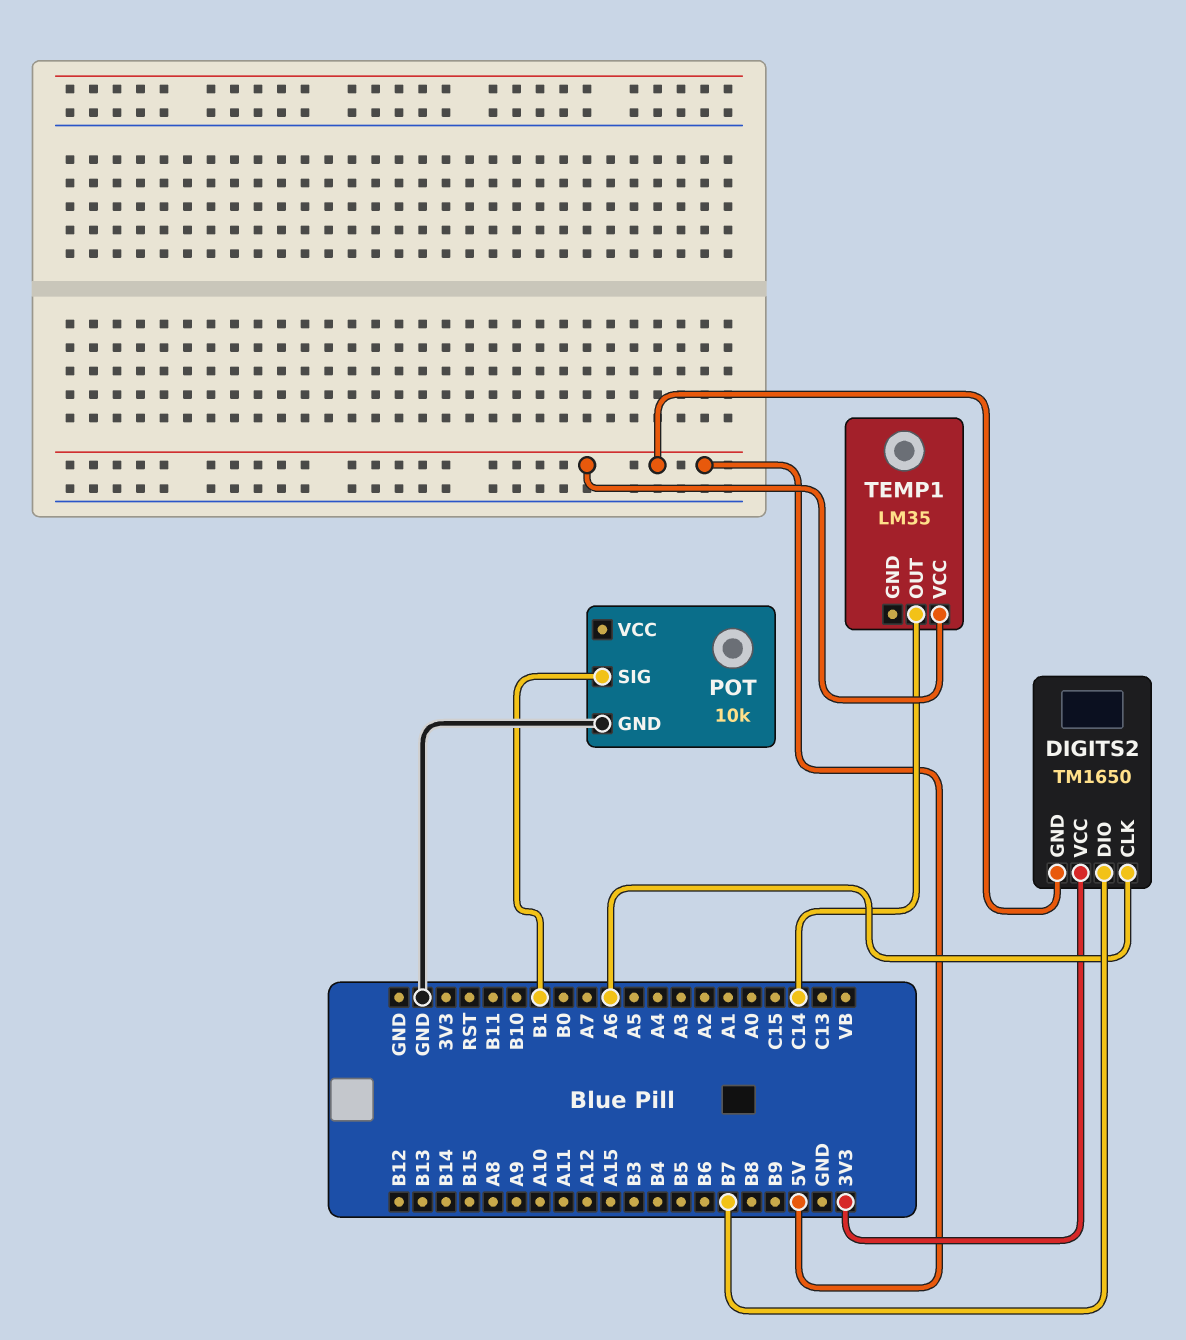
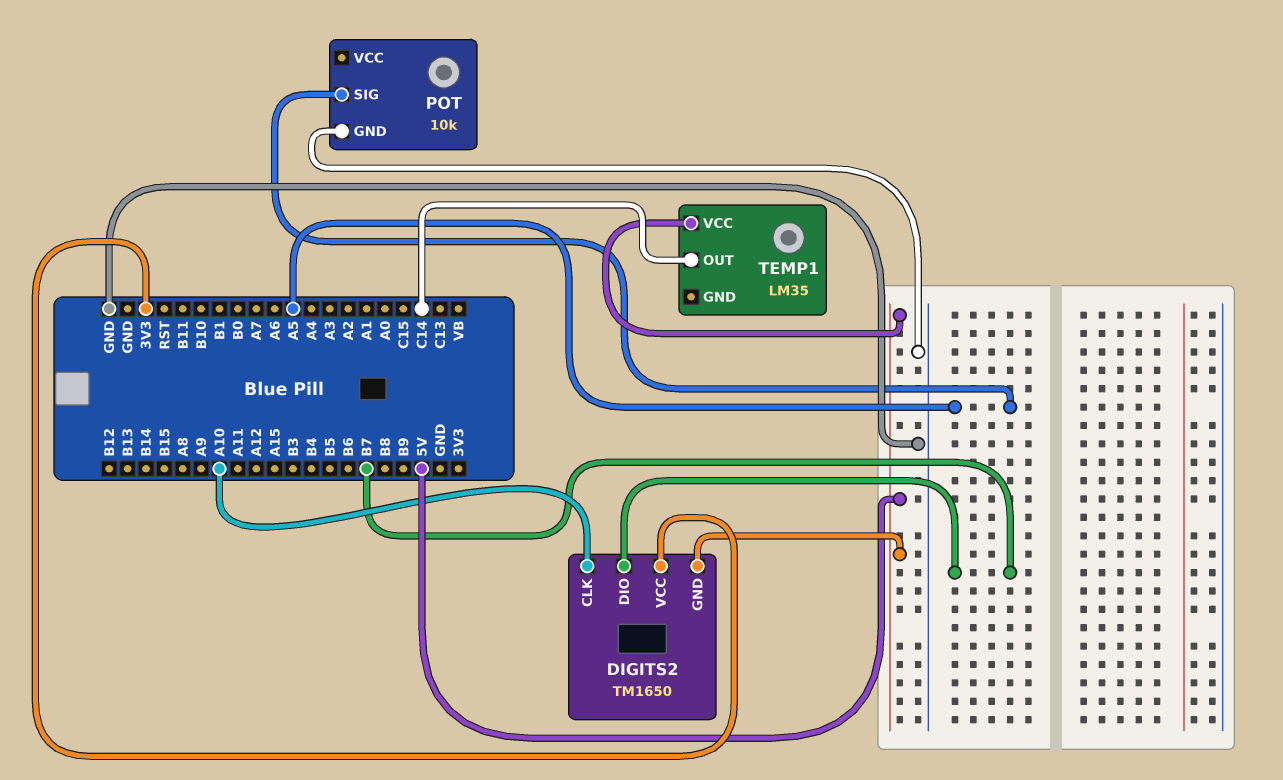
DIGITS2 pin CLK: A6 -> A10
POT pin SIG: B1 -> A5

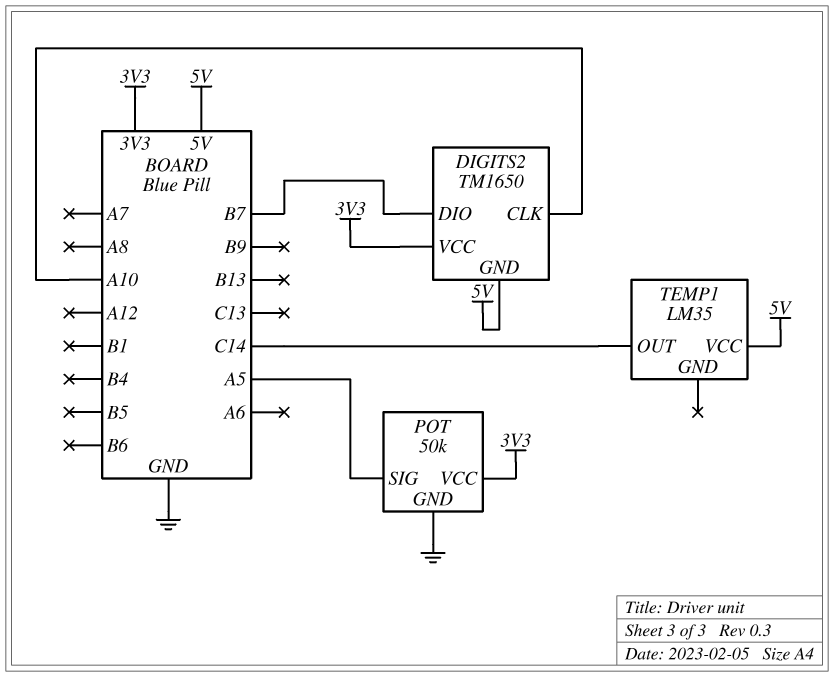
POT: 10k -> 50k
POT pin VCC: none -> 3V3

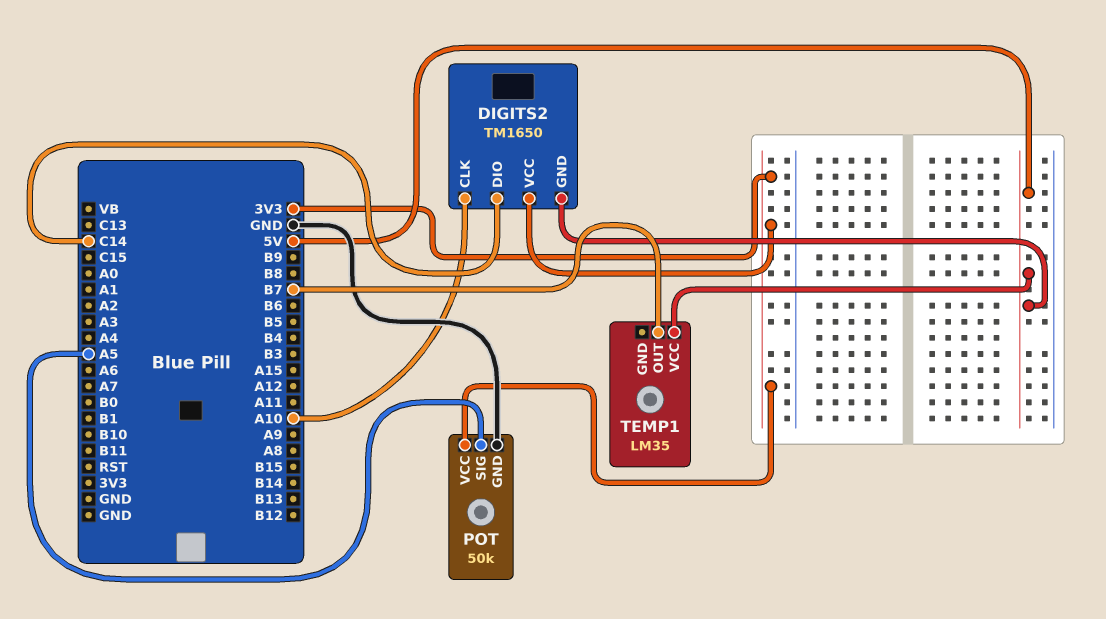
DIGITS2 pin DIO: B7 -> C14
TEMP1 pin OUT: C14 -> B7

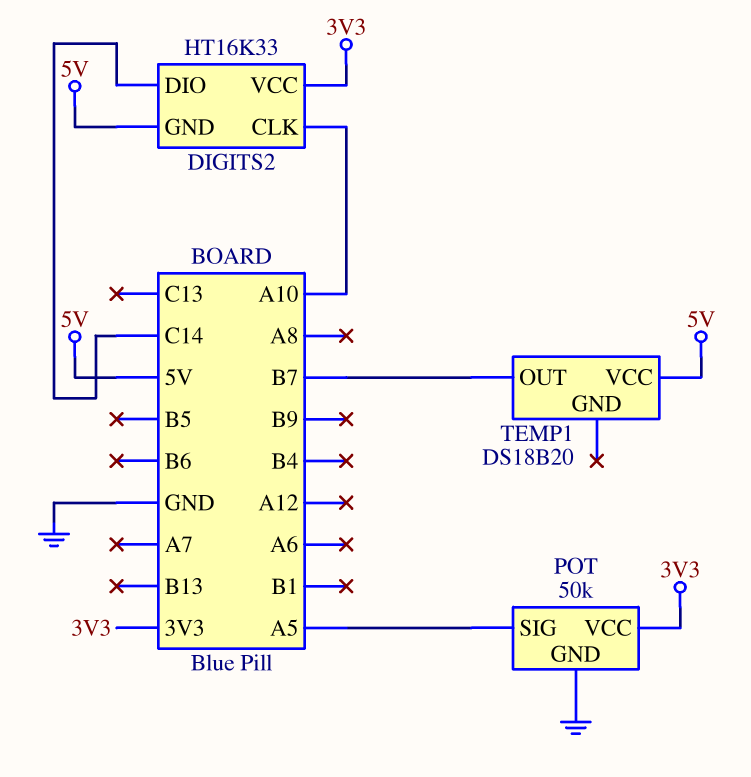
DIGITS2: TM1650 -> HT16K33
TEMP1: LM35 -> DS18B20

